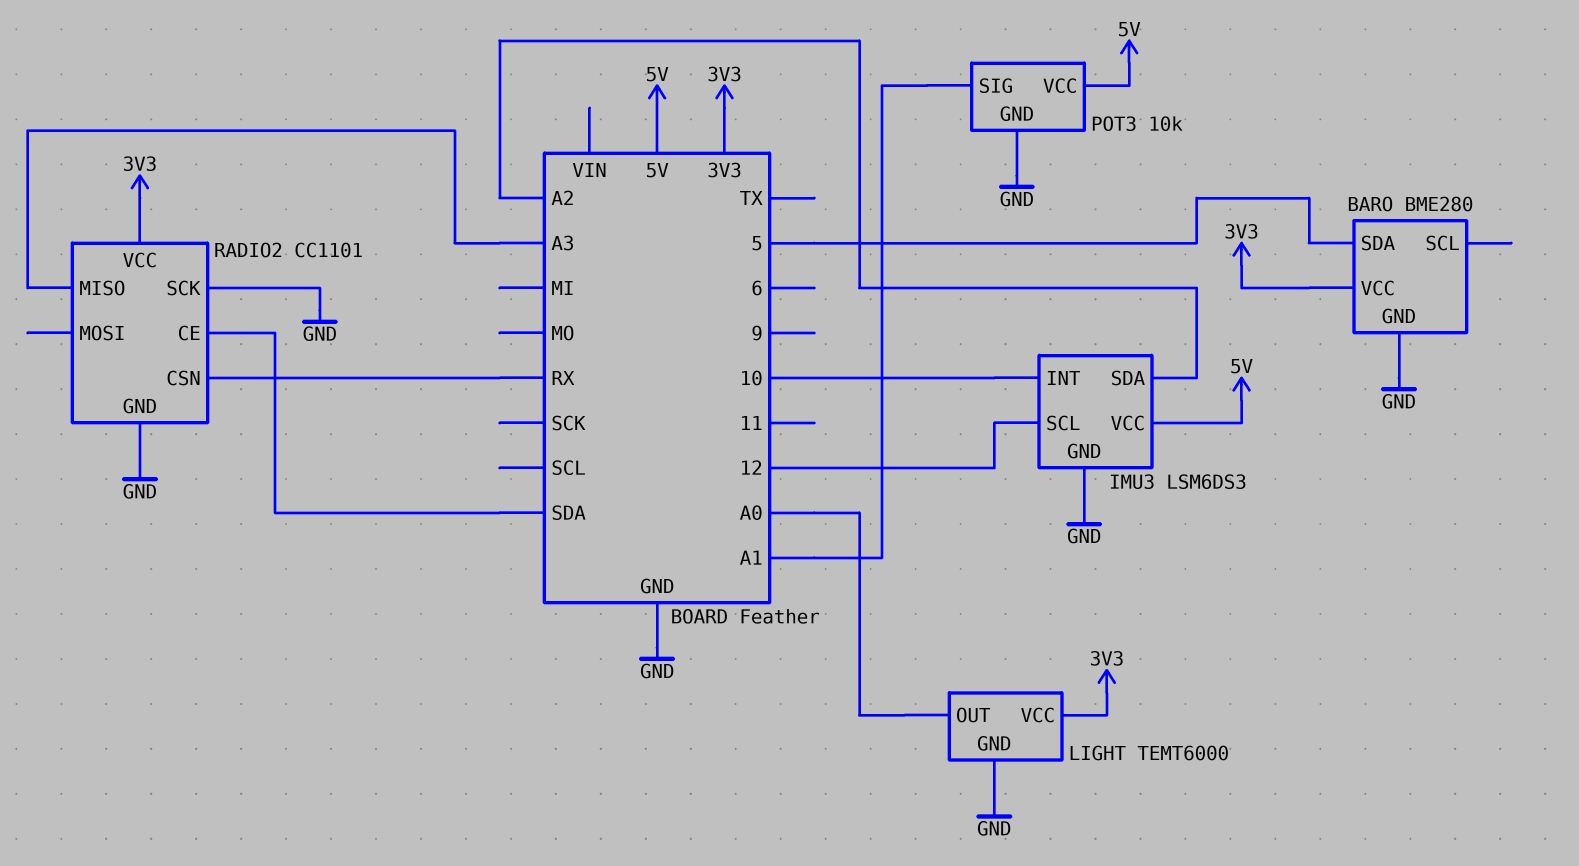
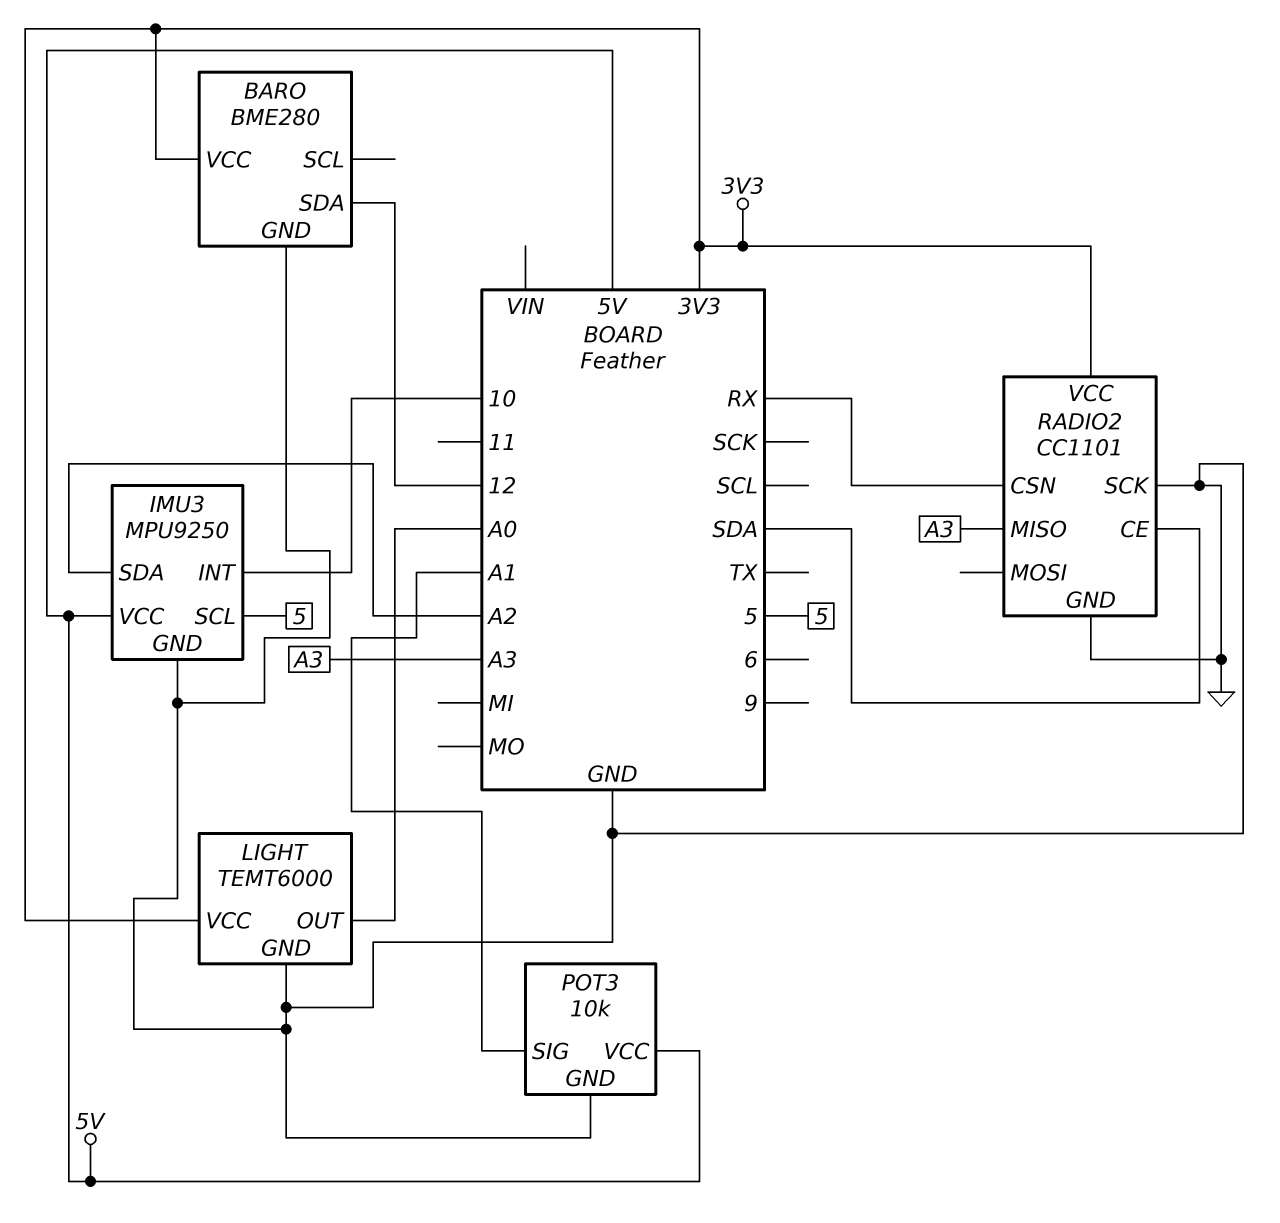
BARO pin SDA: 5 -> 12
IMU3: LSM6DS3 -> MPU9250
IMU3 pin SCL: 12 -> 5

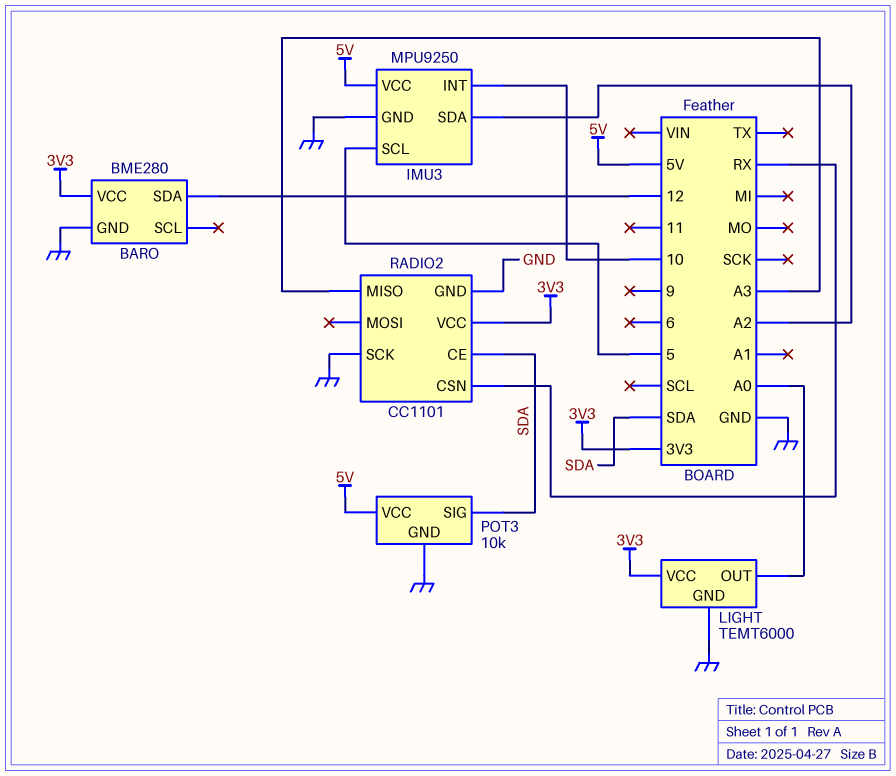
POT3 pin SIG: A1 -> SDA

